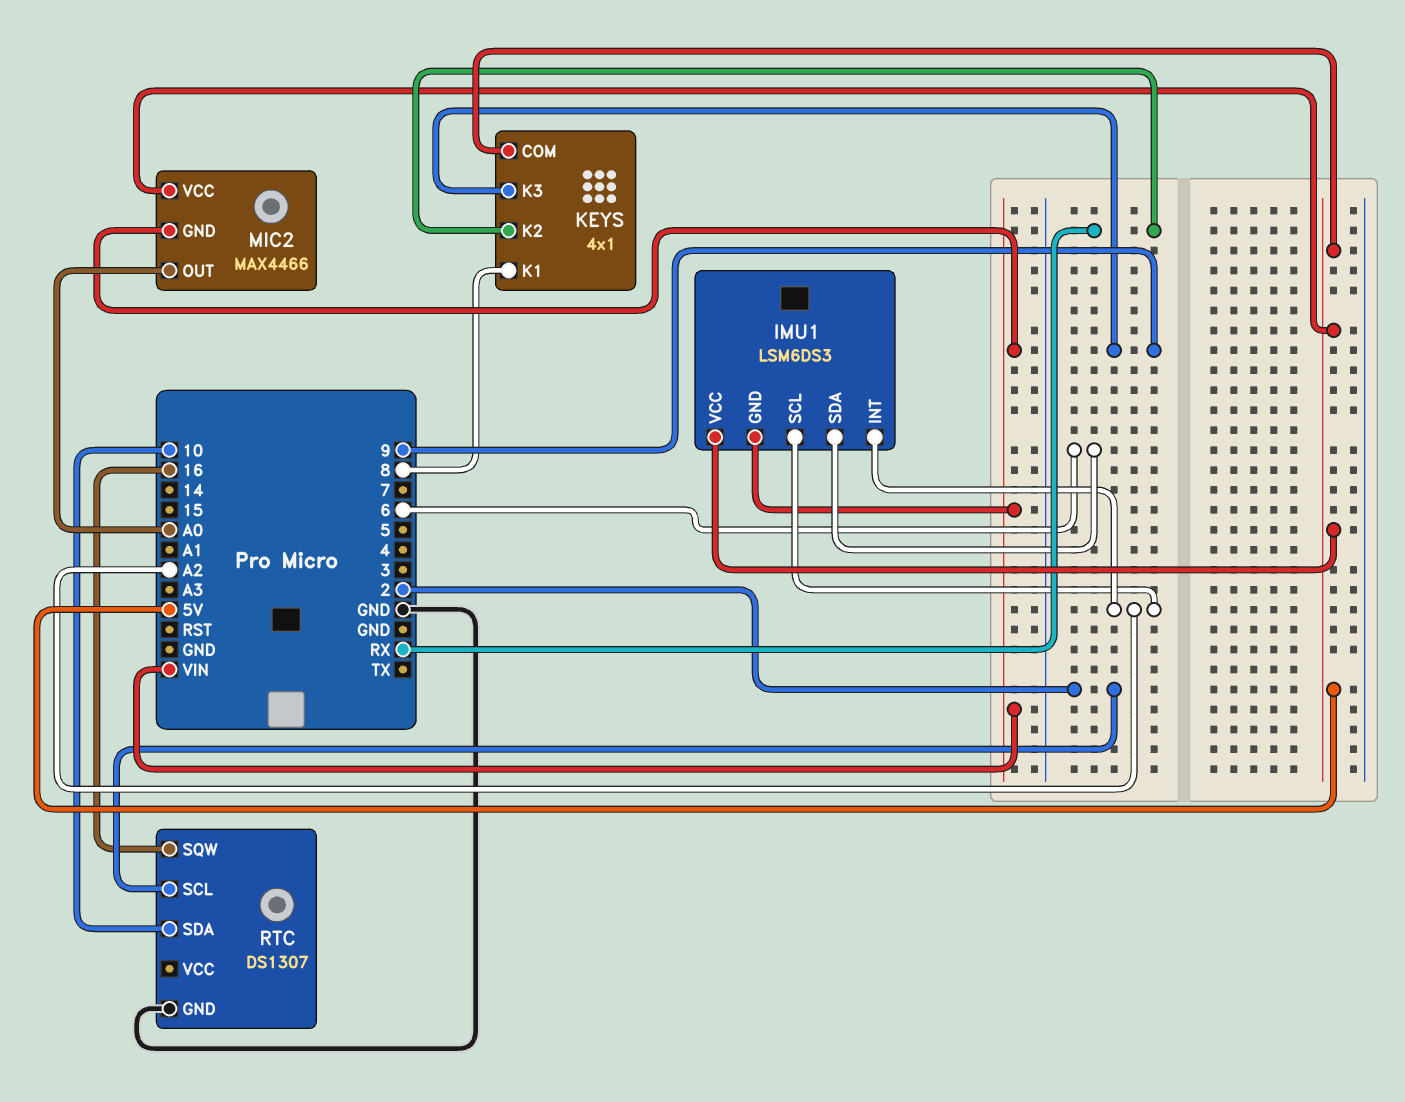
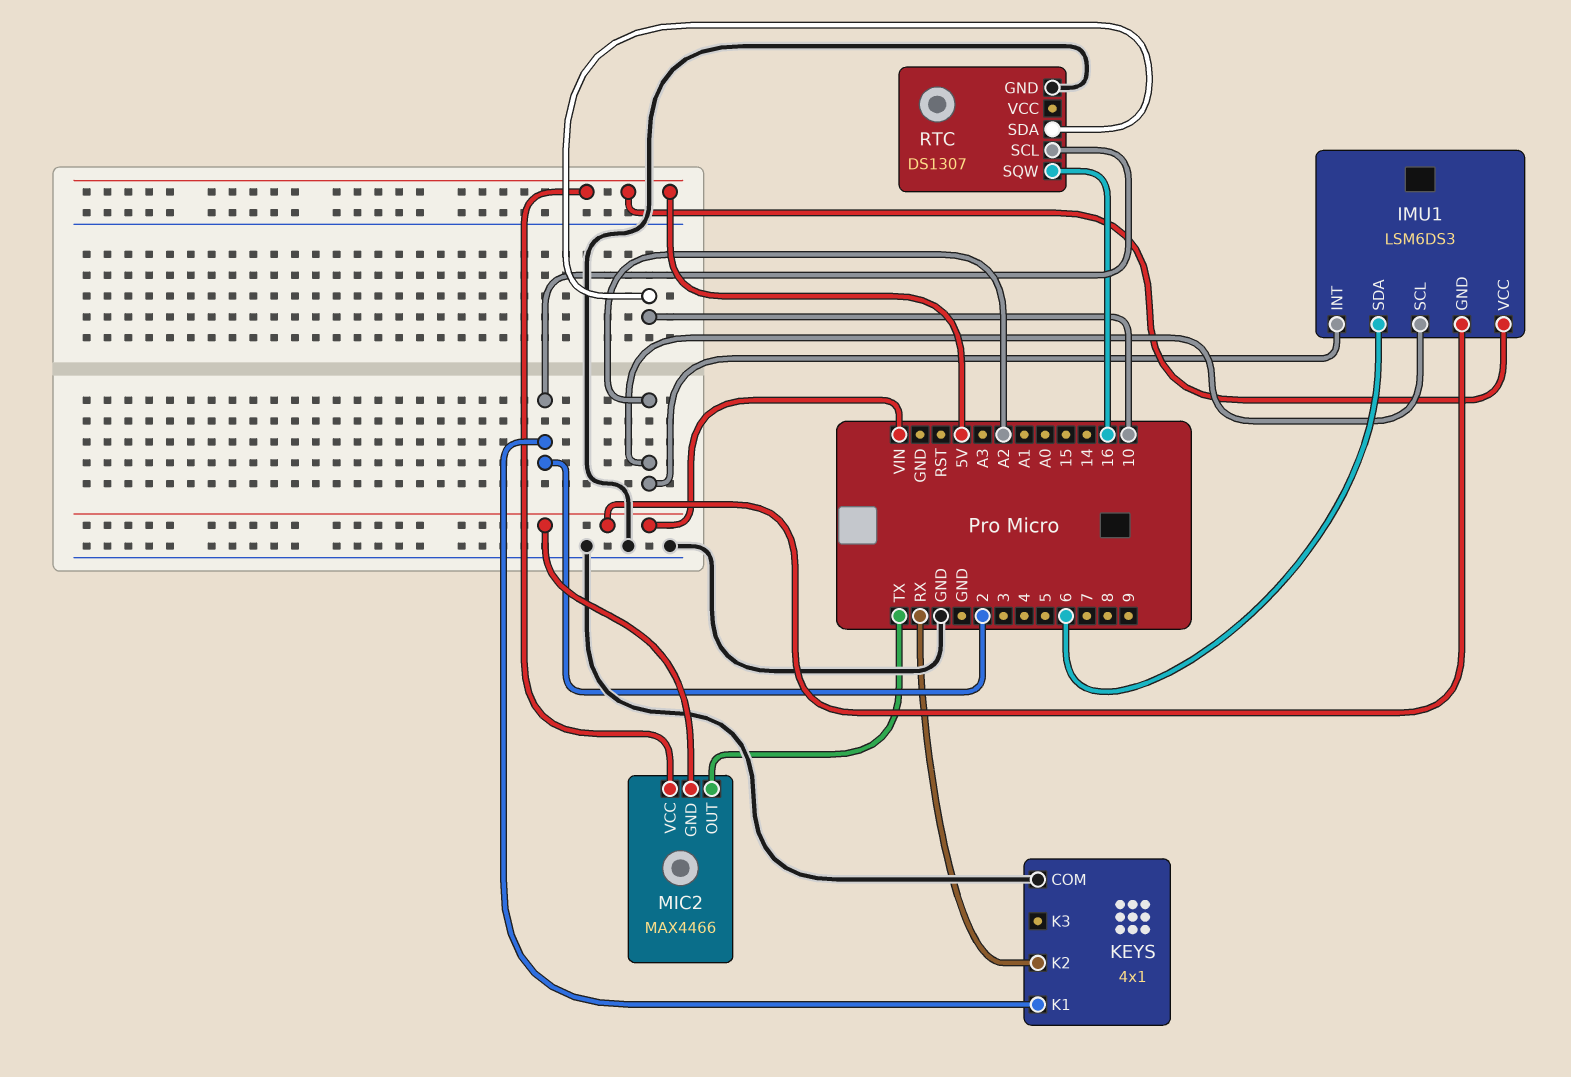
KEYS pin COM: 5V -> GND
KEYS pin K1: 8 -> 2
KEYS pin K3: 9 -> none
MIC2 pin OUT: A0 -> TX

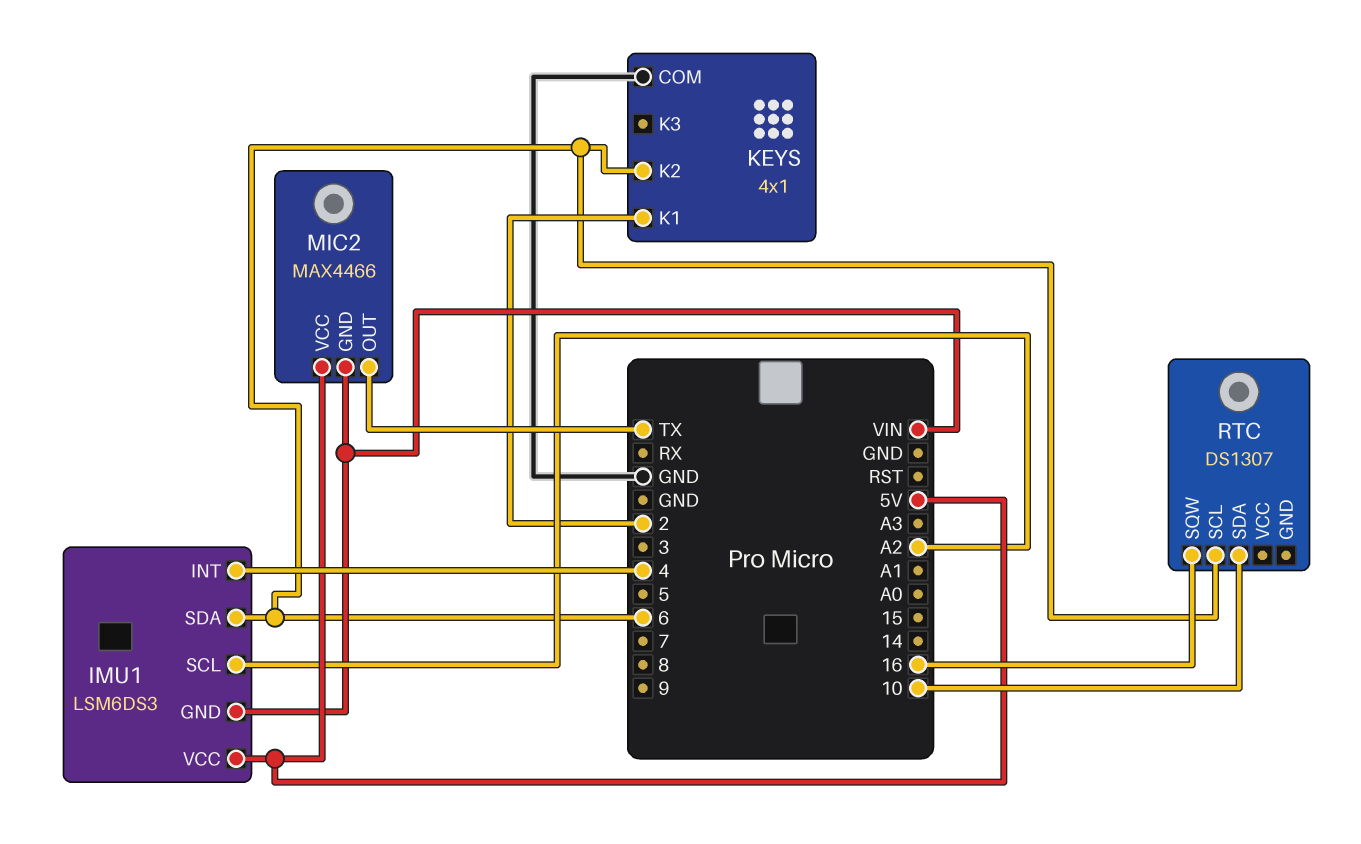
IMU1 pin INT: A2 -> 4
KEYS pin K2: RX -> 6
RTC pin GND: GND -> none
RTC pin SCL: 2 -> 6

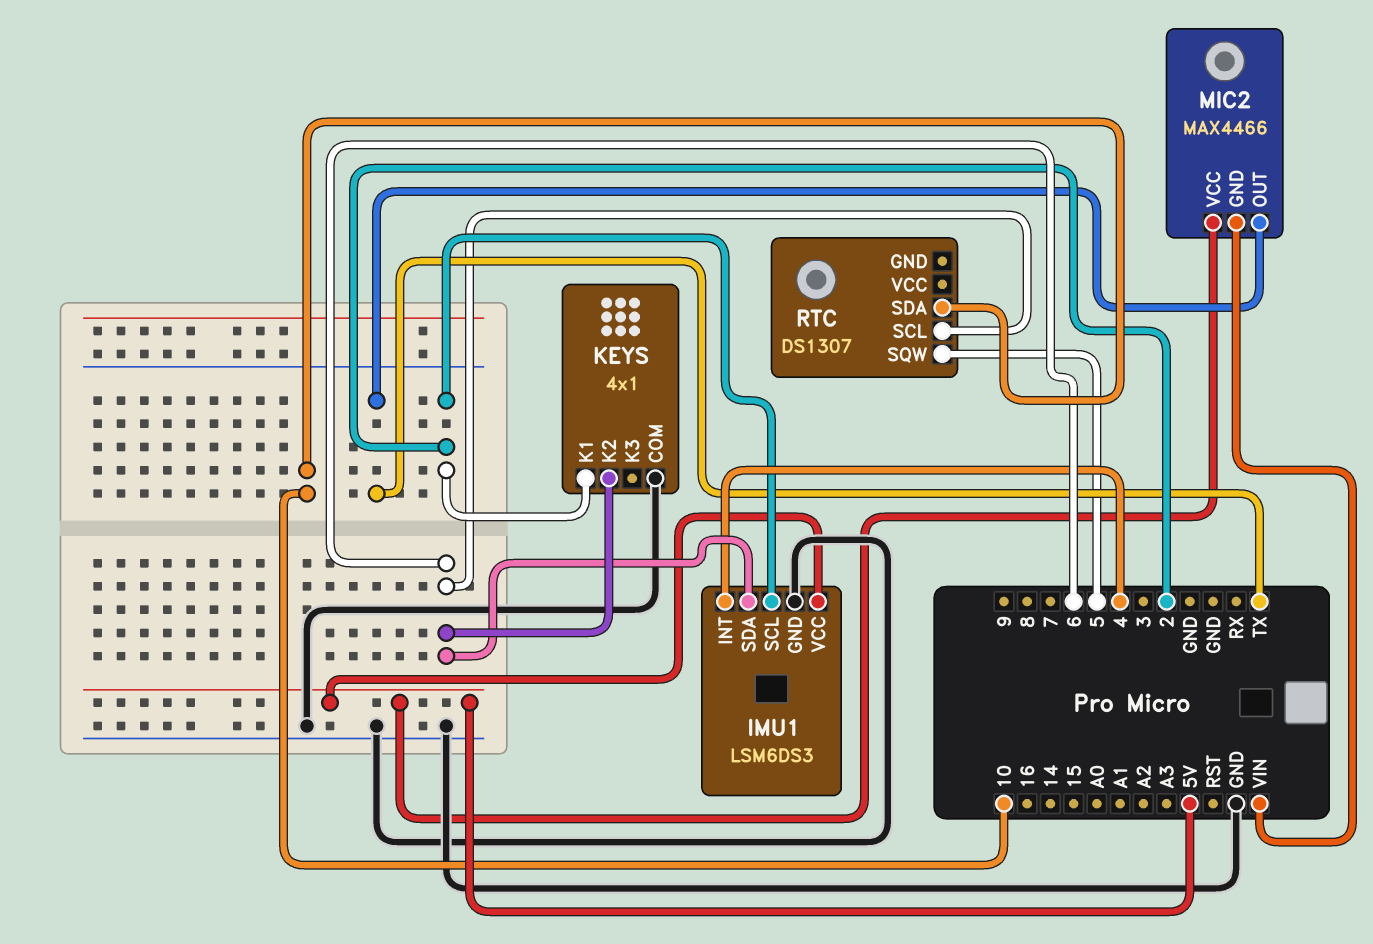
IMU1 pin GND: VIN -> GND
IMU1 pin SCL: A2 -> 2
RTC pin SQW: 16 -> 5

